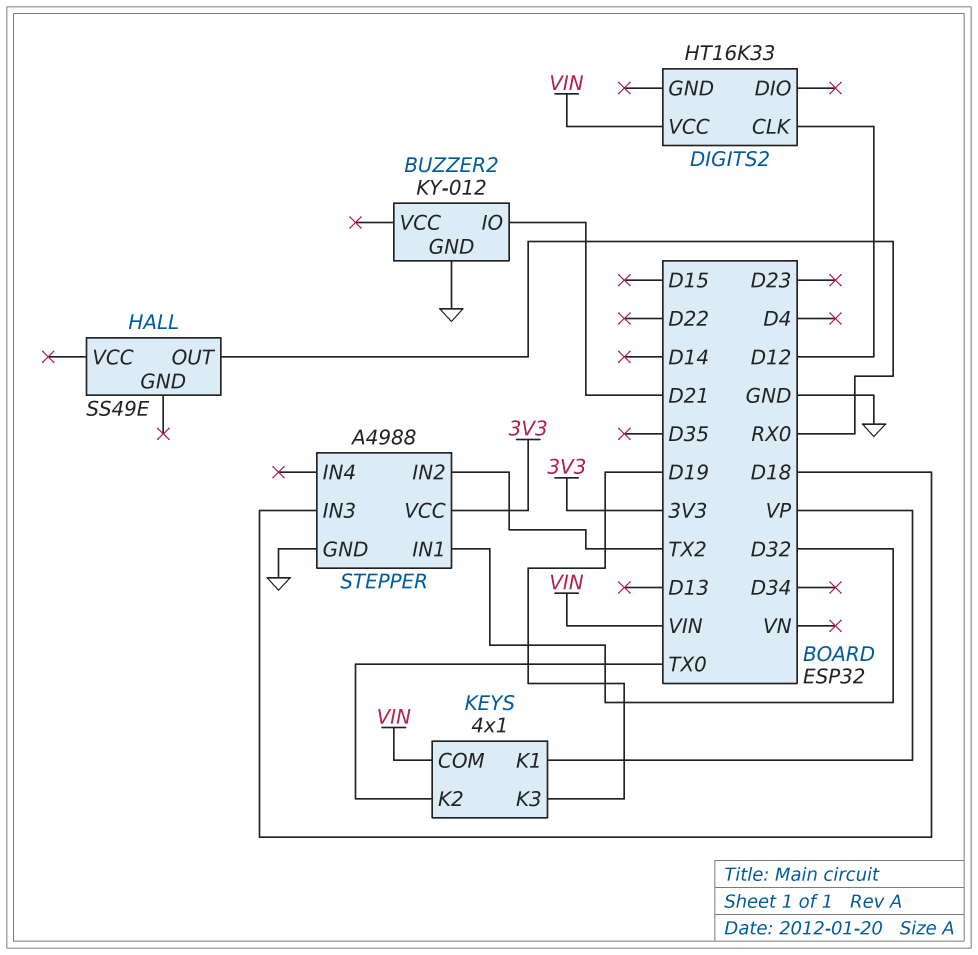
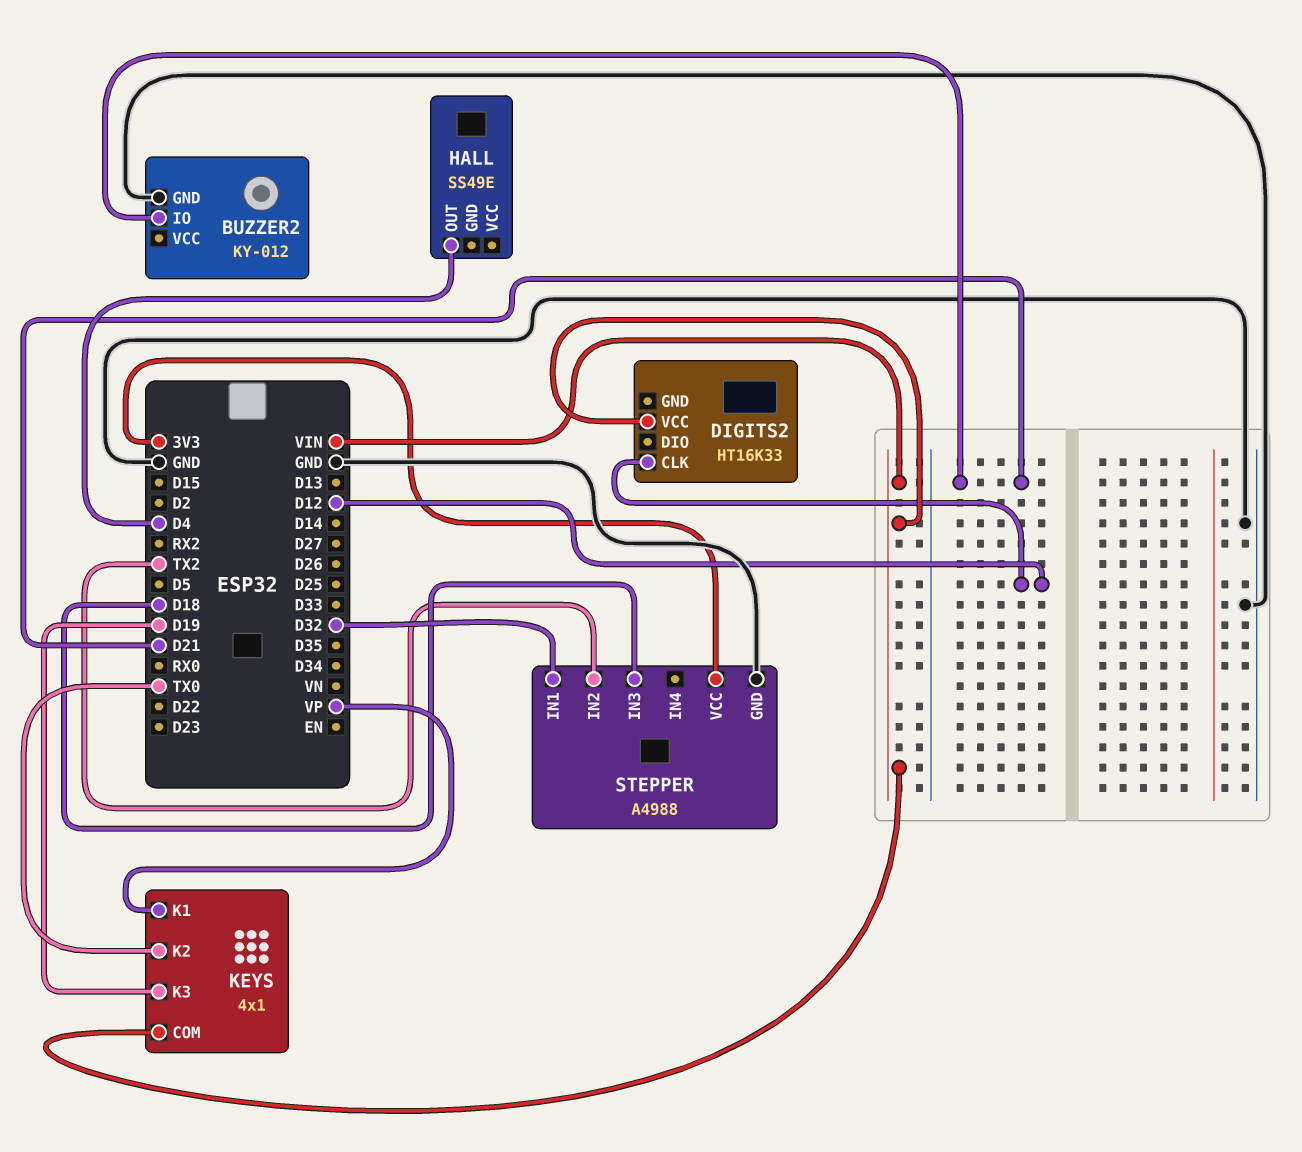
HALL pin OUT: RX0 -> D4

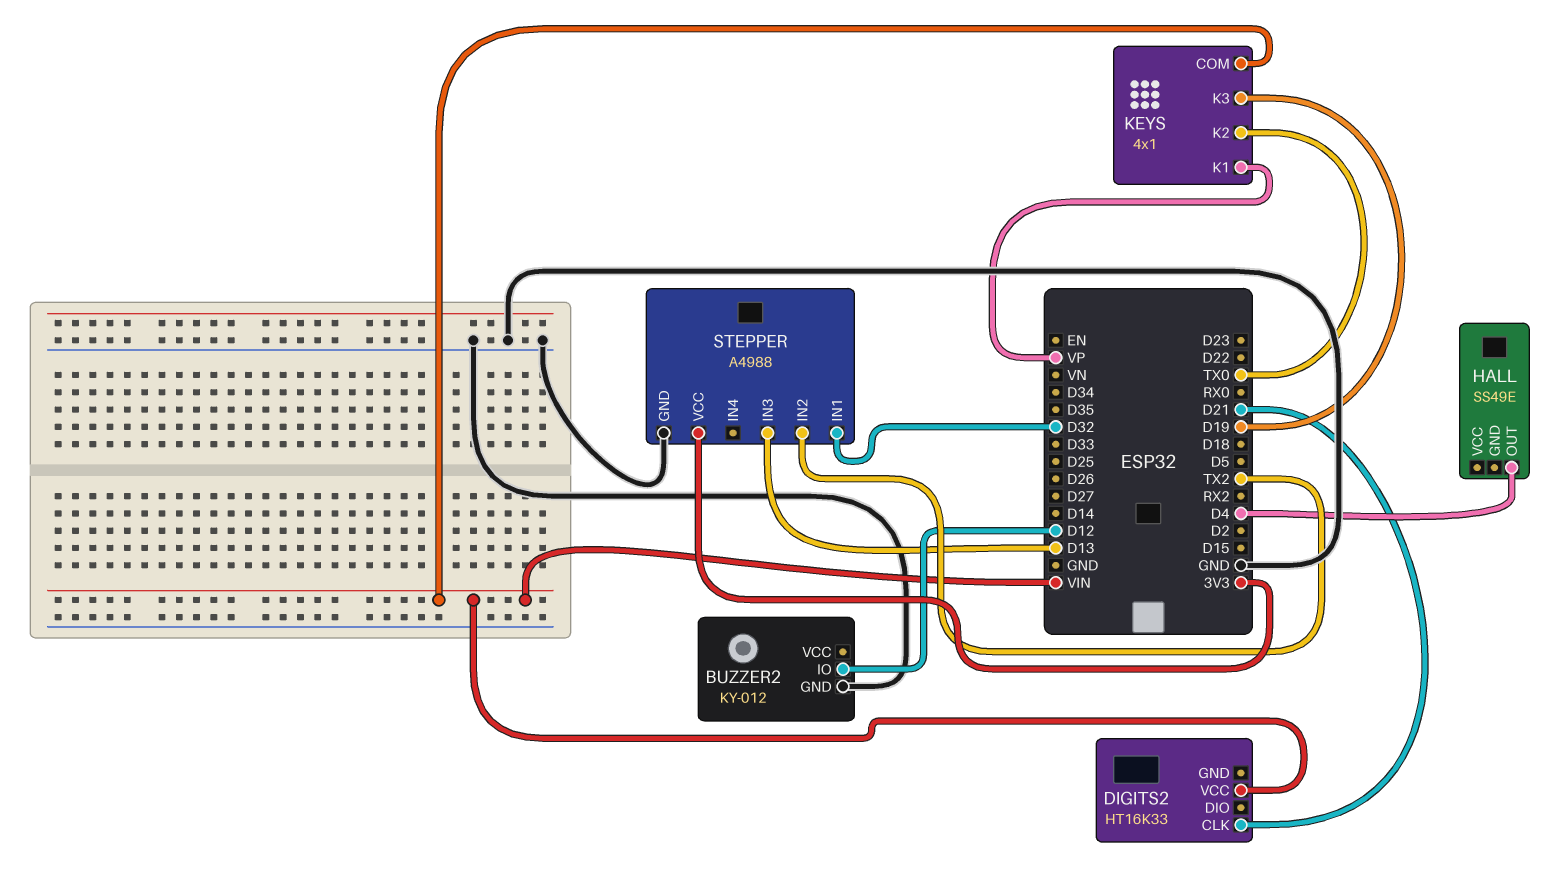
BUZZER2 pin IO: D21 -> D12
DIGITS2 pin CLK: D12 -> D21
STEPPER pin IN3: D18 -> D13

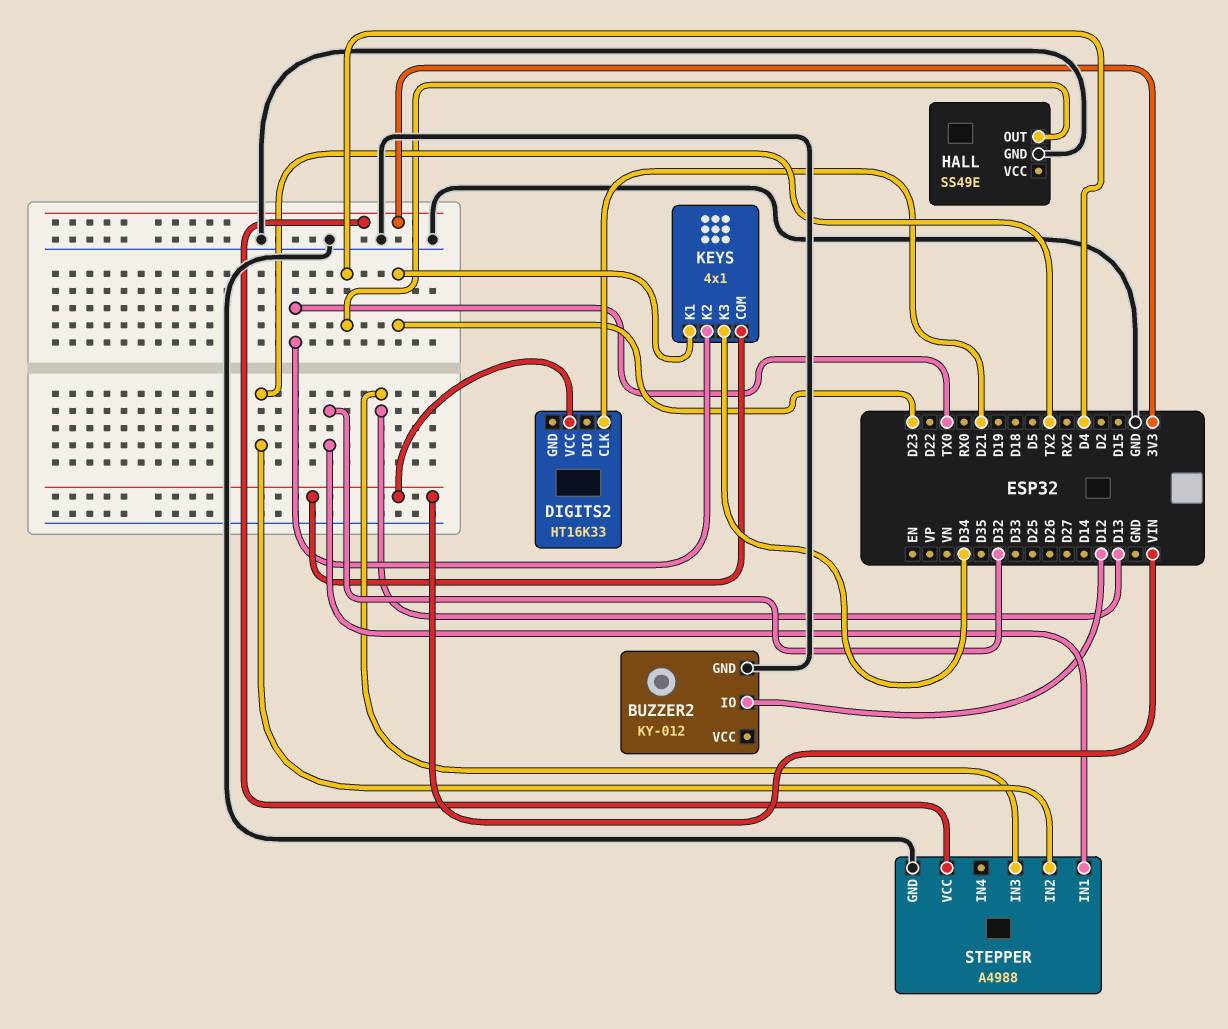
HALL pin GND: none -> GND
KEYS pin K1: VP -> D23
KEYS pin K3: D19 -> D34

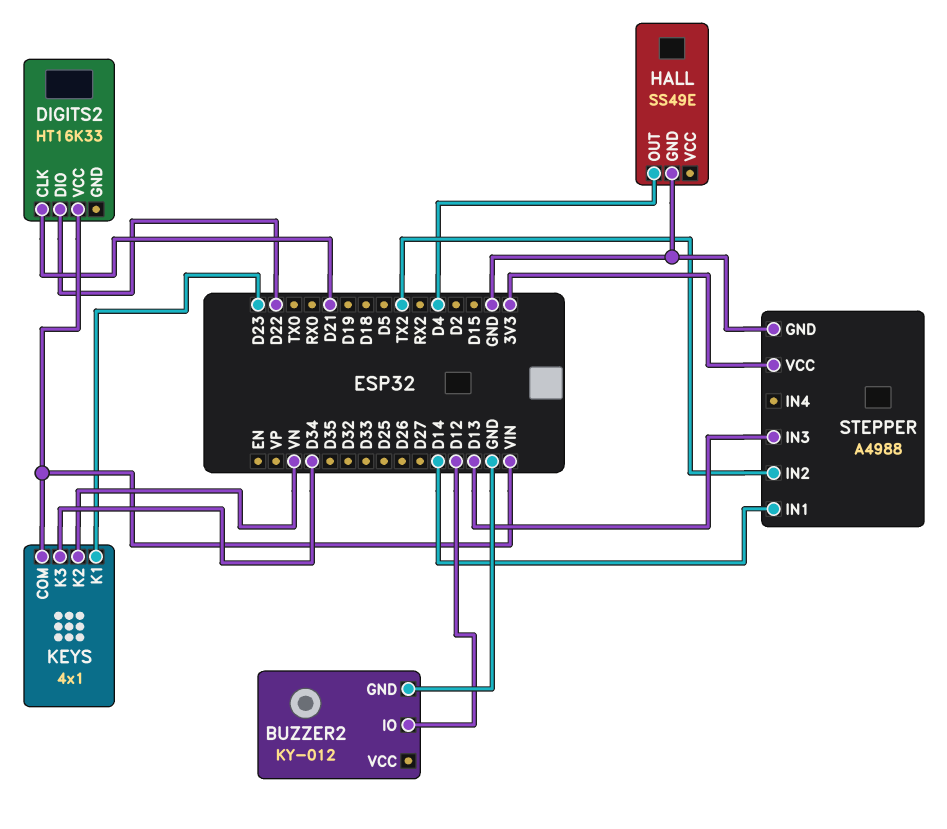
DIGITS2 pin DIO: none -> D22
KEYS pin K2: TX0 -> VN
STEPPER pin IN1: D32 -> D14

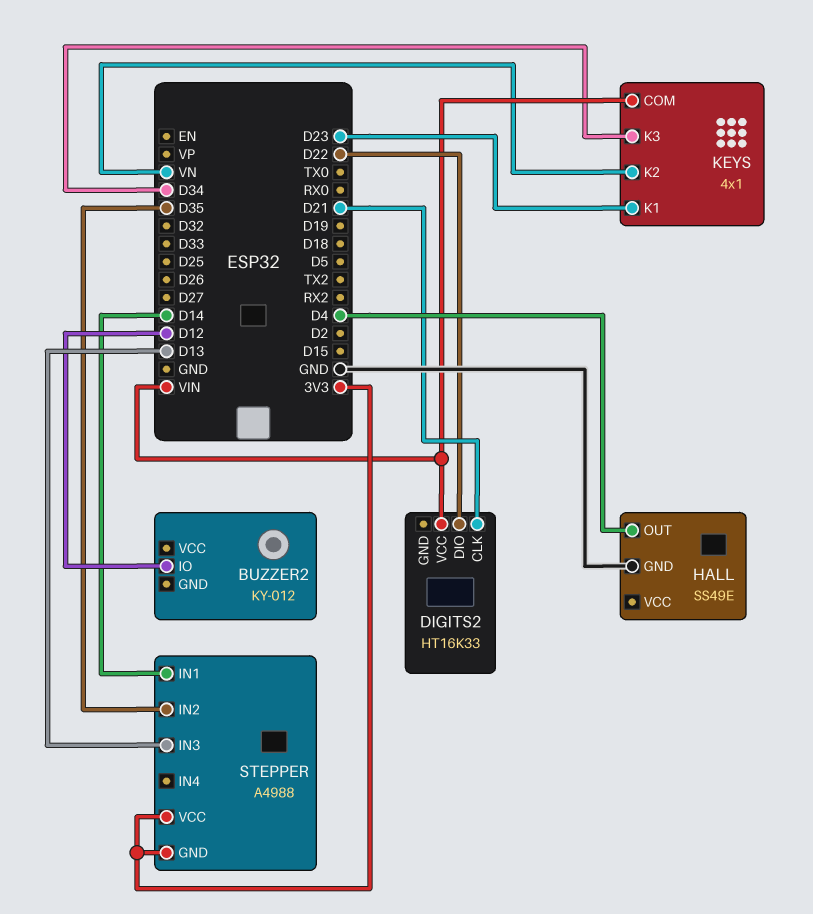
BUZZER2 pin GND: GND -> none
STEPPER pin GND: GND -> 3V3
STEPPER pin IN2: TX2 -> D35

